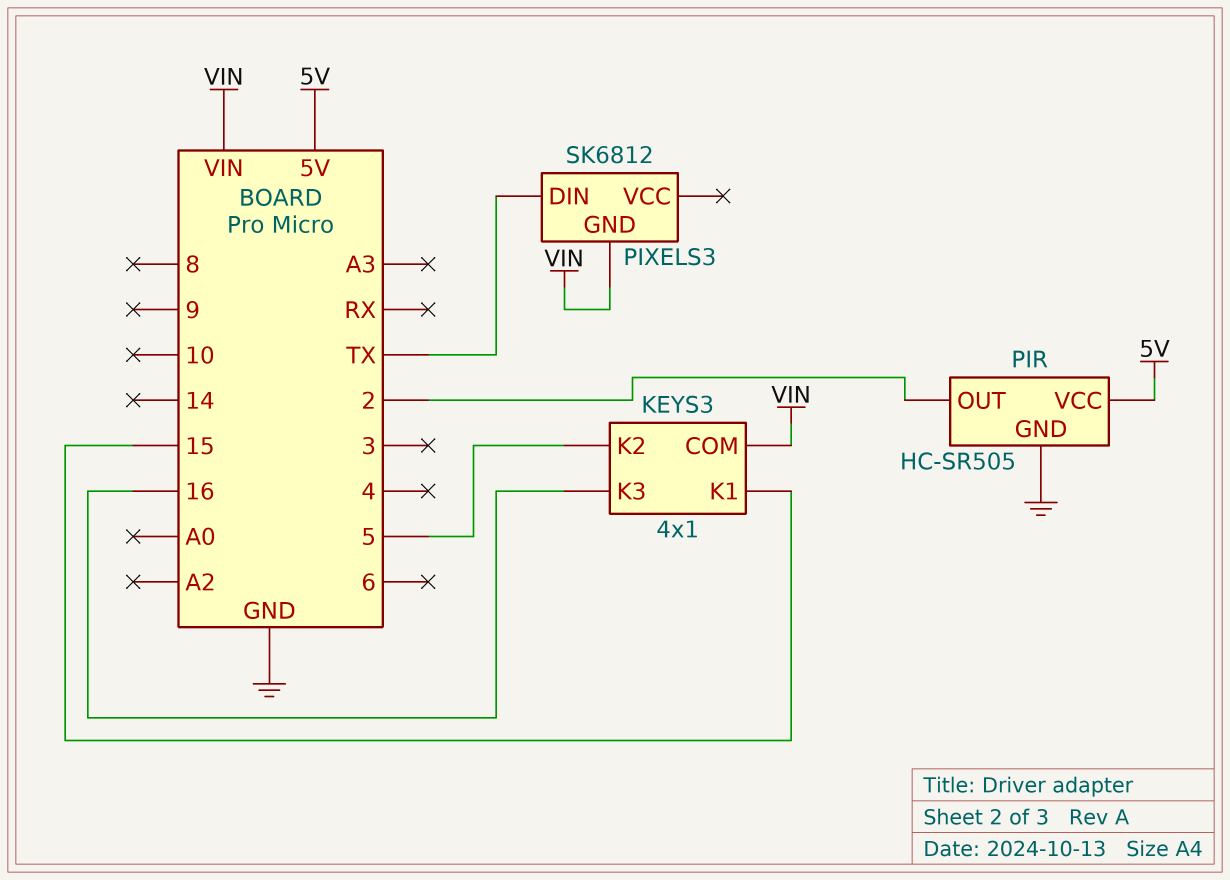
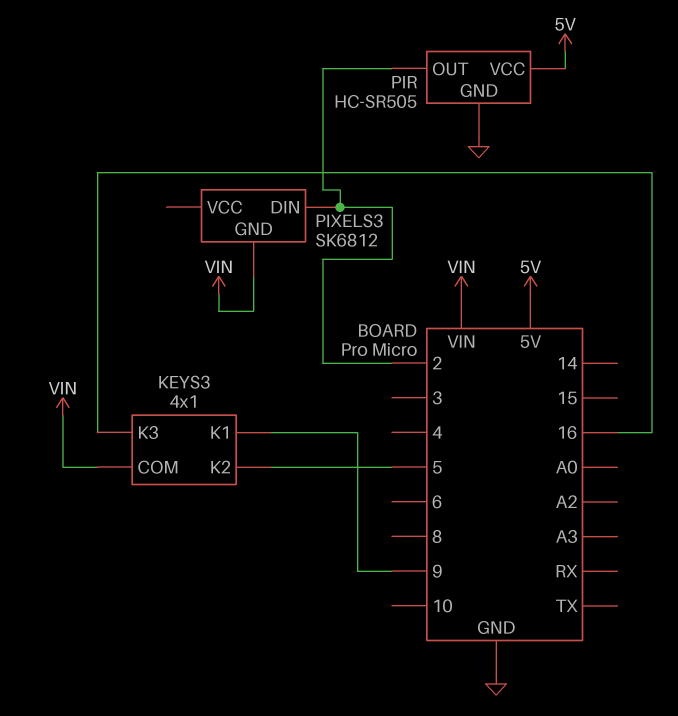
KEYS3 pin K1: 15 -> 9
PIXELS3 pin DIN: TX -> 2

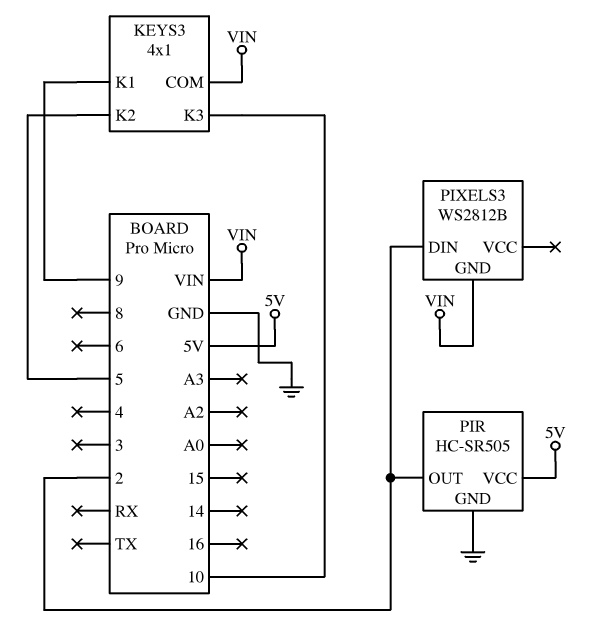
KEYS3 pin K3: 16 -> 10
PIXELS3: SK6812 -> WS2812B

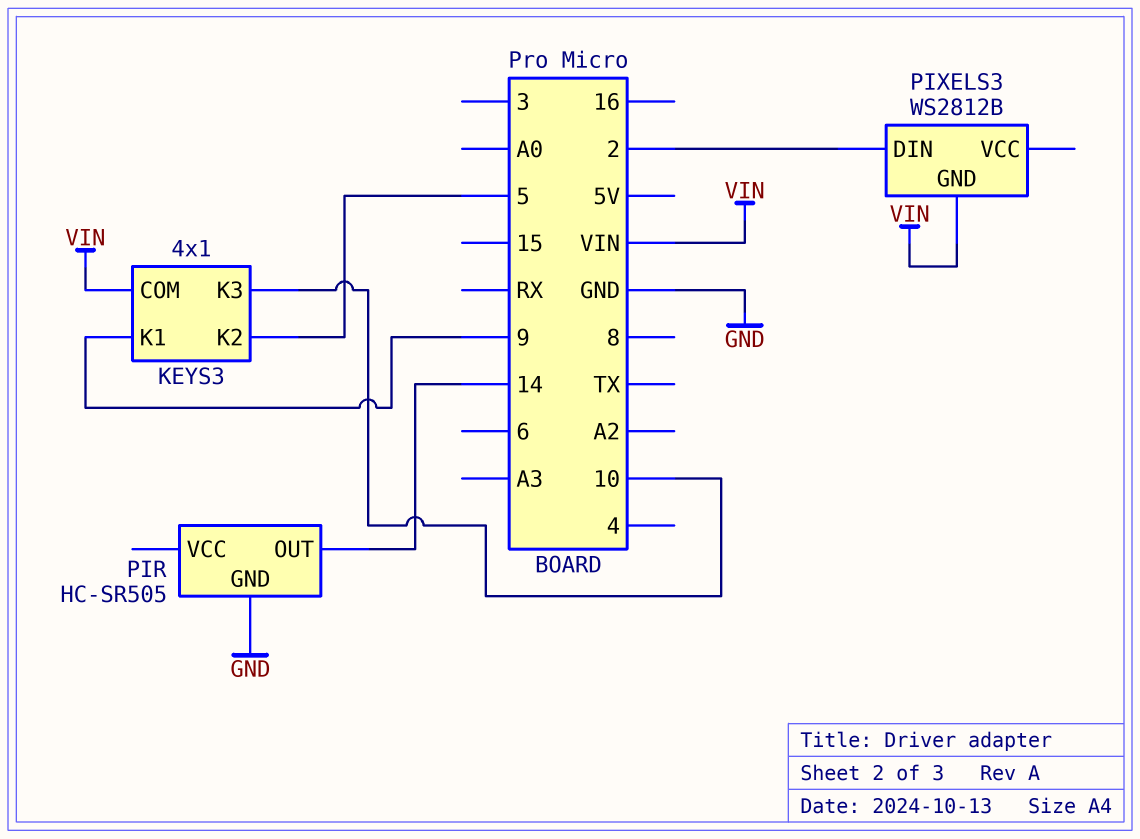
PIR pin OUT: 2 -> 14
PIR pin VCC: 5V -> none

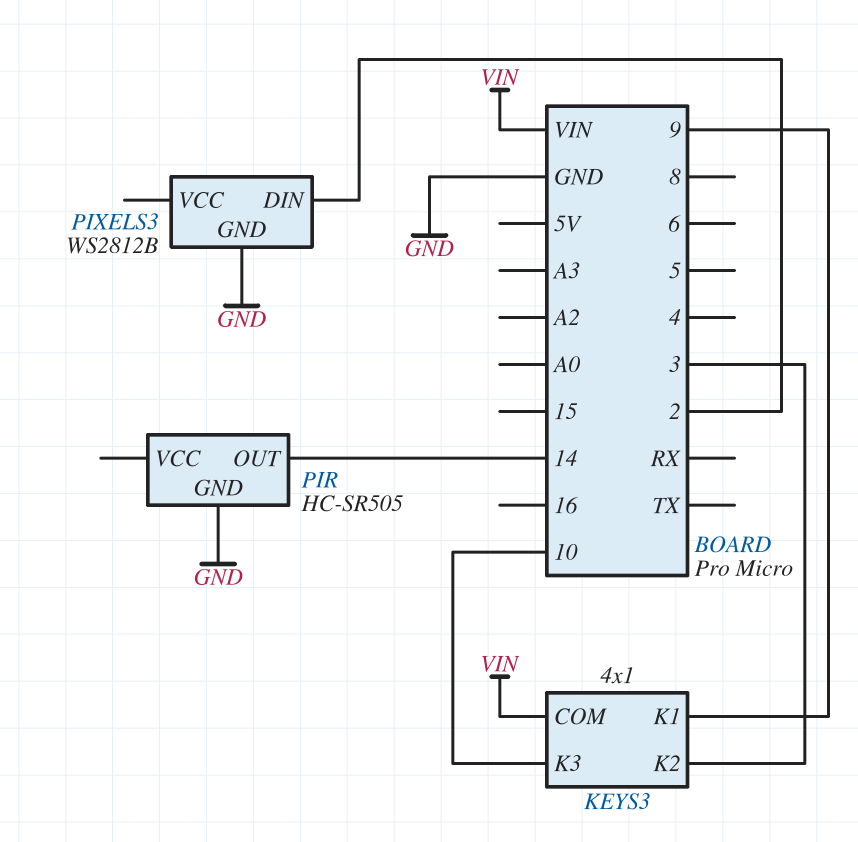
KEYS3 pin K2: 5 -> 3
PIXELS3 pin GND: VIN -> GND

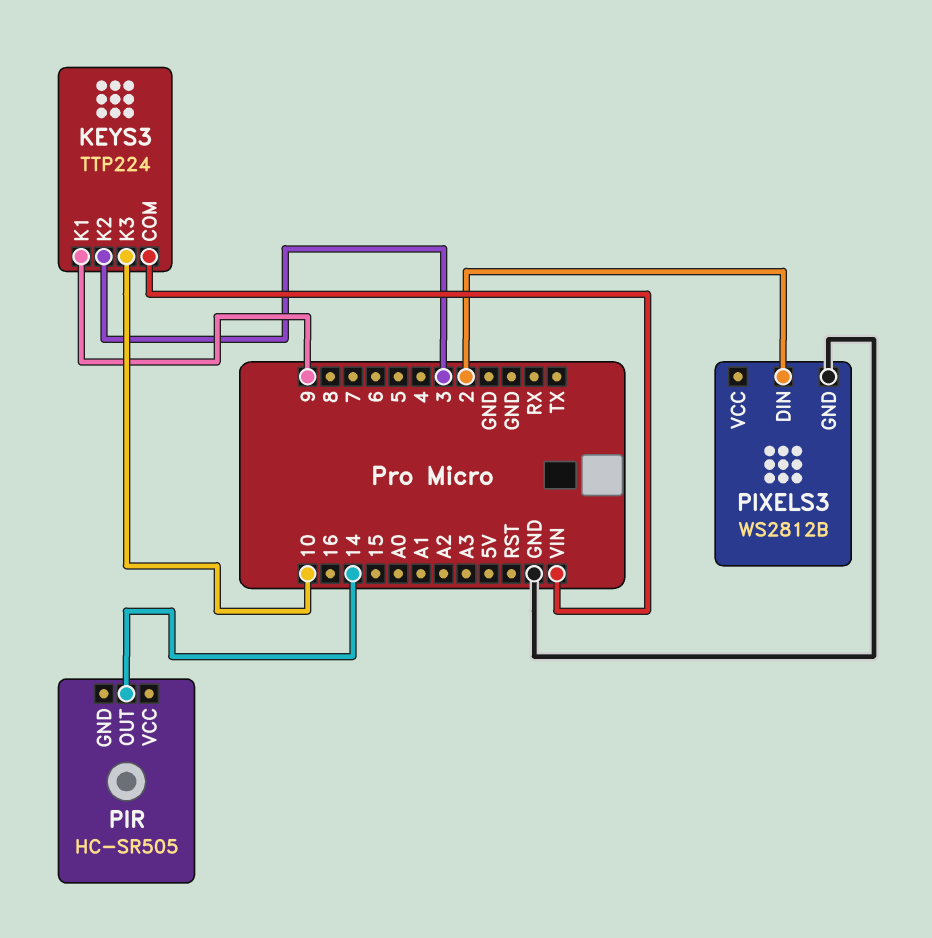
KEYS3: 4x1 -> TTP224
PIR pin GND: GND -> none

